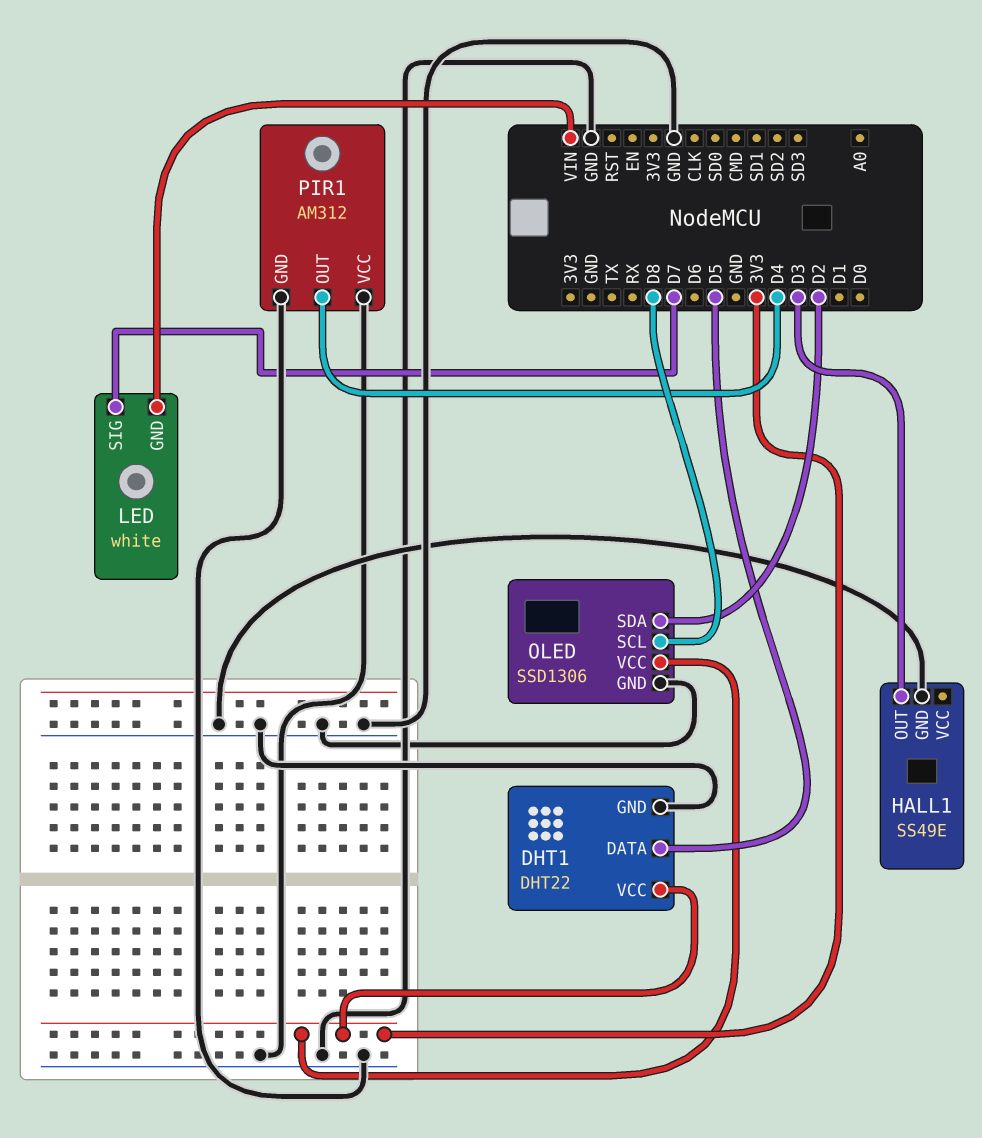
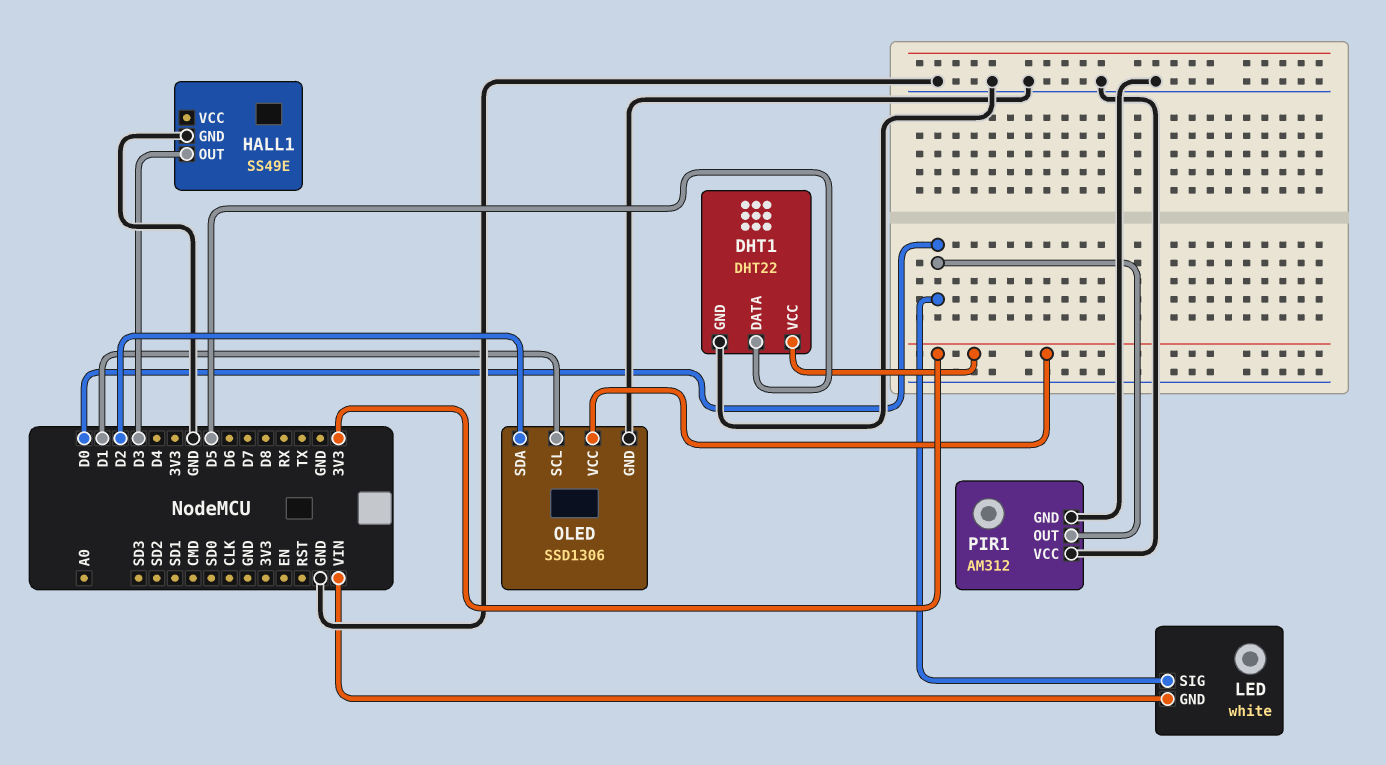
LED pin SIG: D7 -> D0
OLED pin SCL: D8 -> D1
PIR1 pin OUT: D4 -> D0

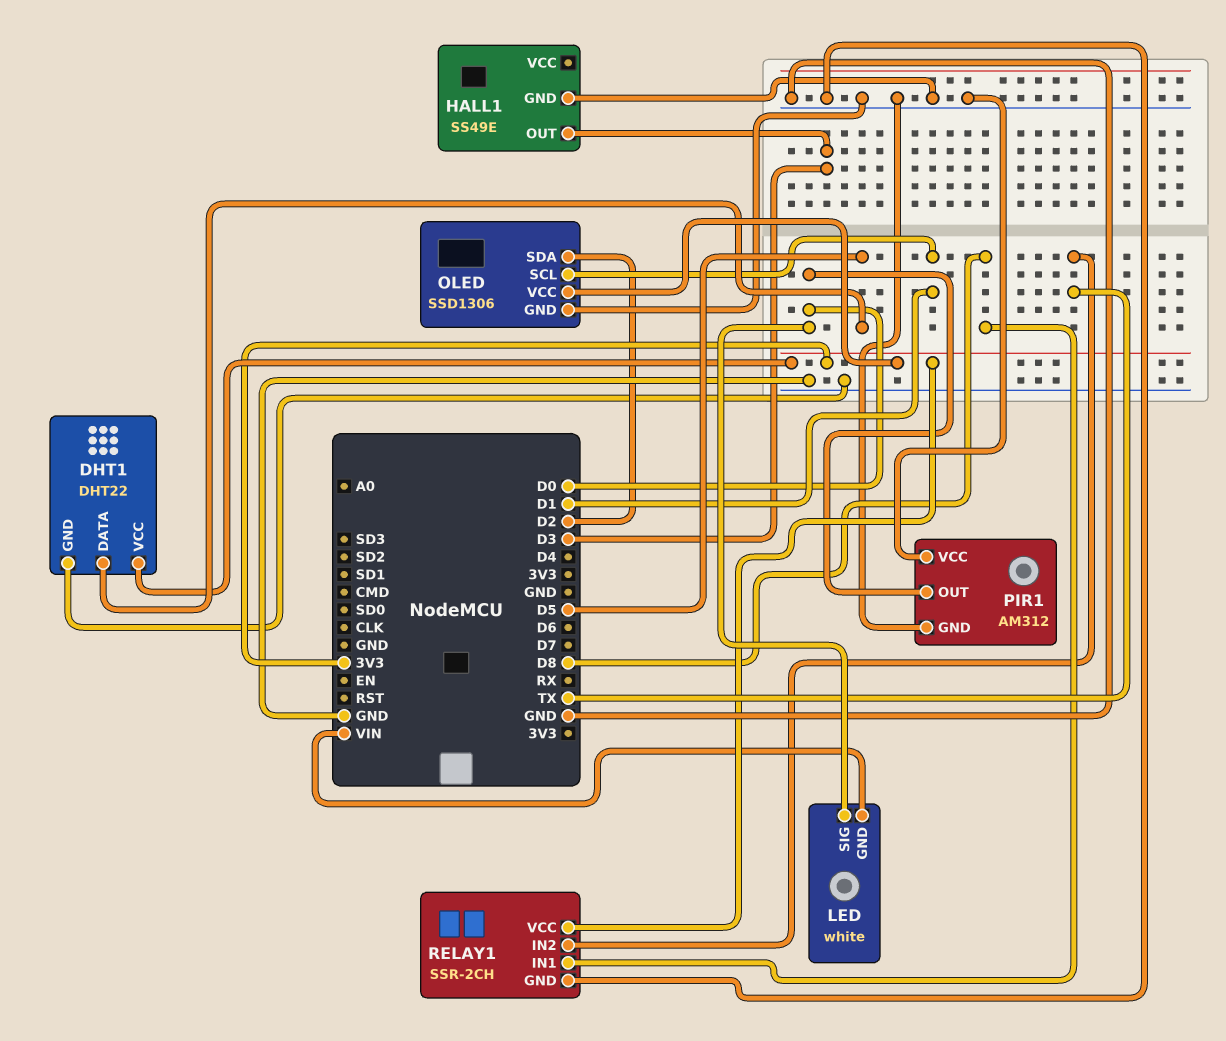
RELAY1: none -> SSR-2CH
RELAY1 pin GND: none -> GND
RELAY1 pin IN1: none -> D8
RELAY1 pin IN2: none -> TX
RELAY1 pin VCC: none -> 3V3

